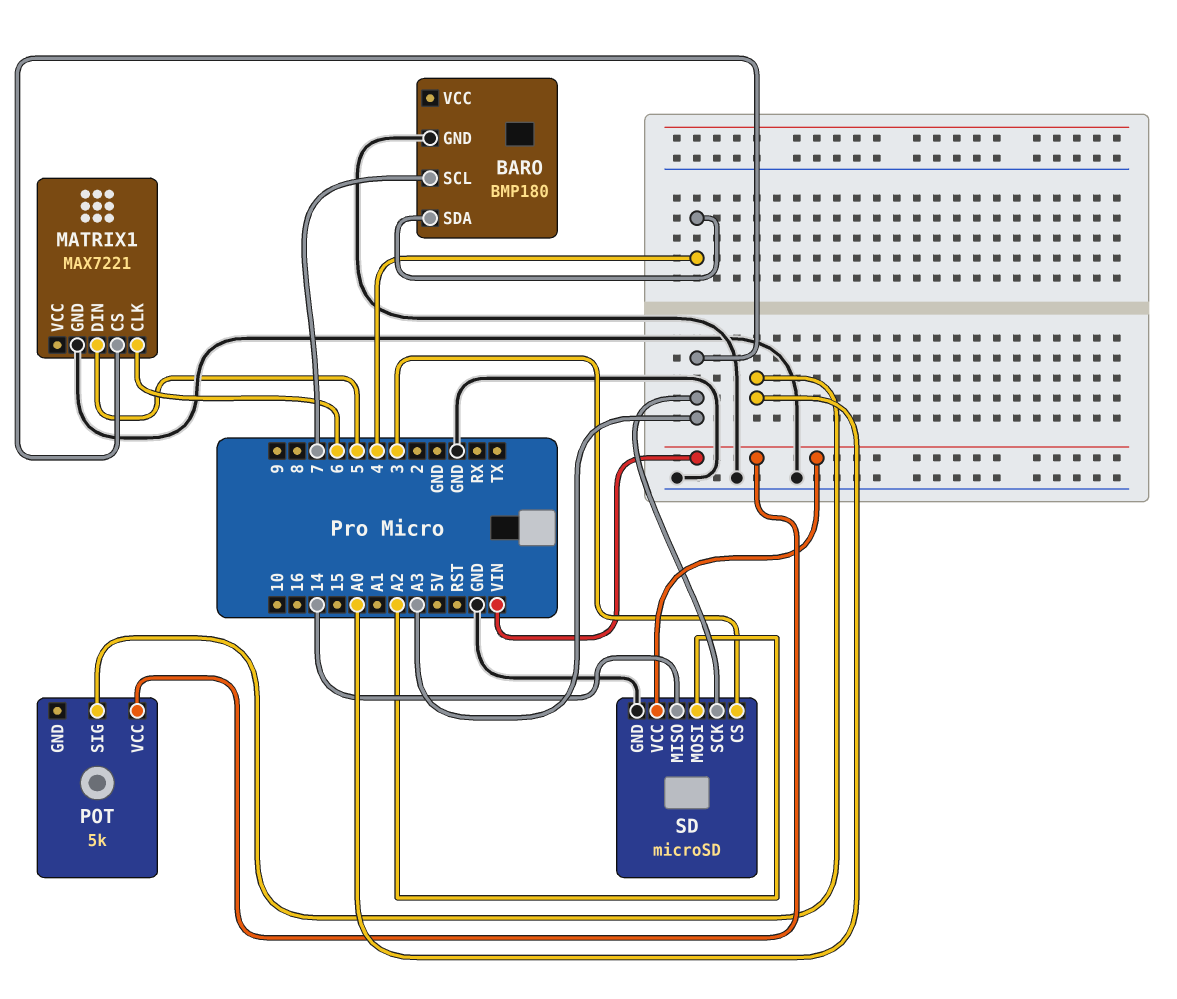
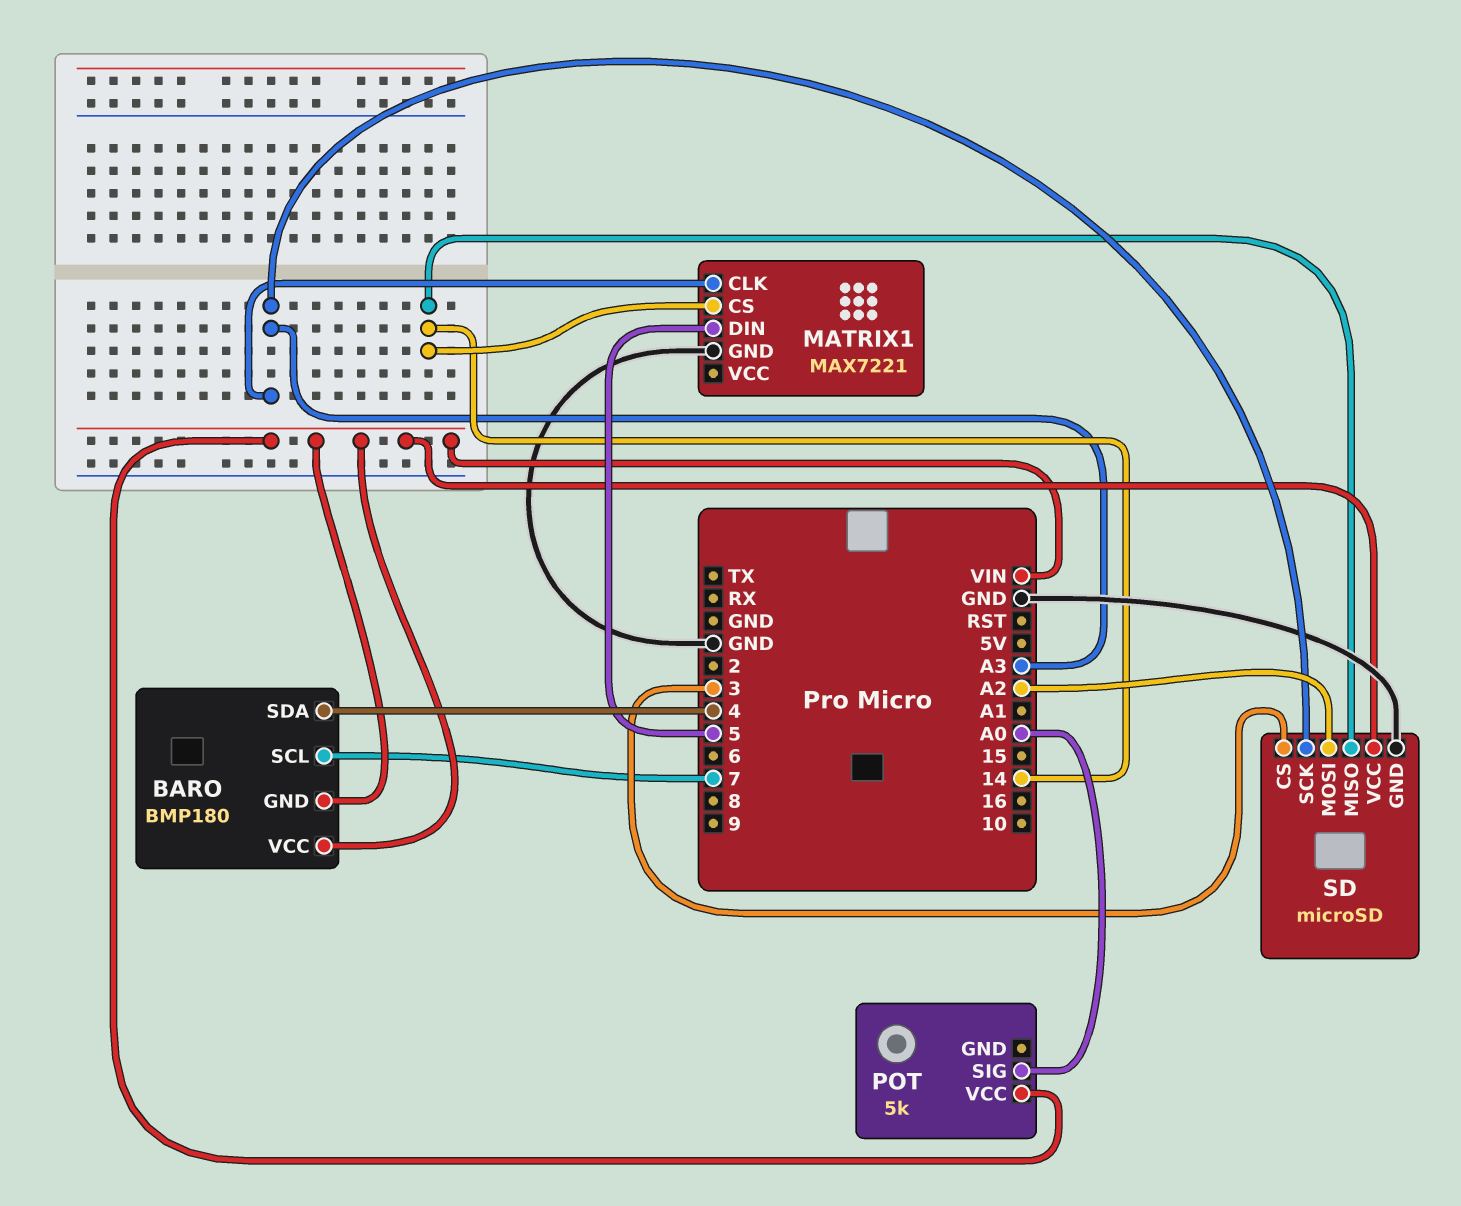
BARO pin GND: GND -> VIN
BARO pin VCC: none -> VIN
MATRIX1 pin CLK: 6 -> A3
MATRIX1 pin CS: A3 -> 14

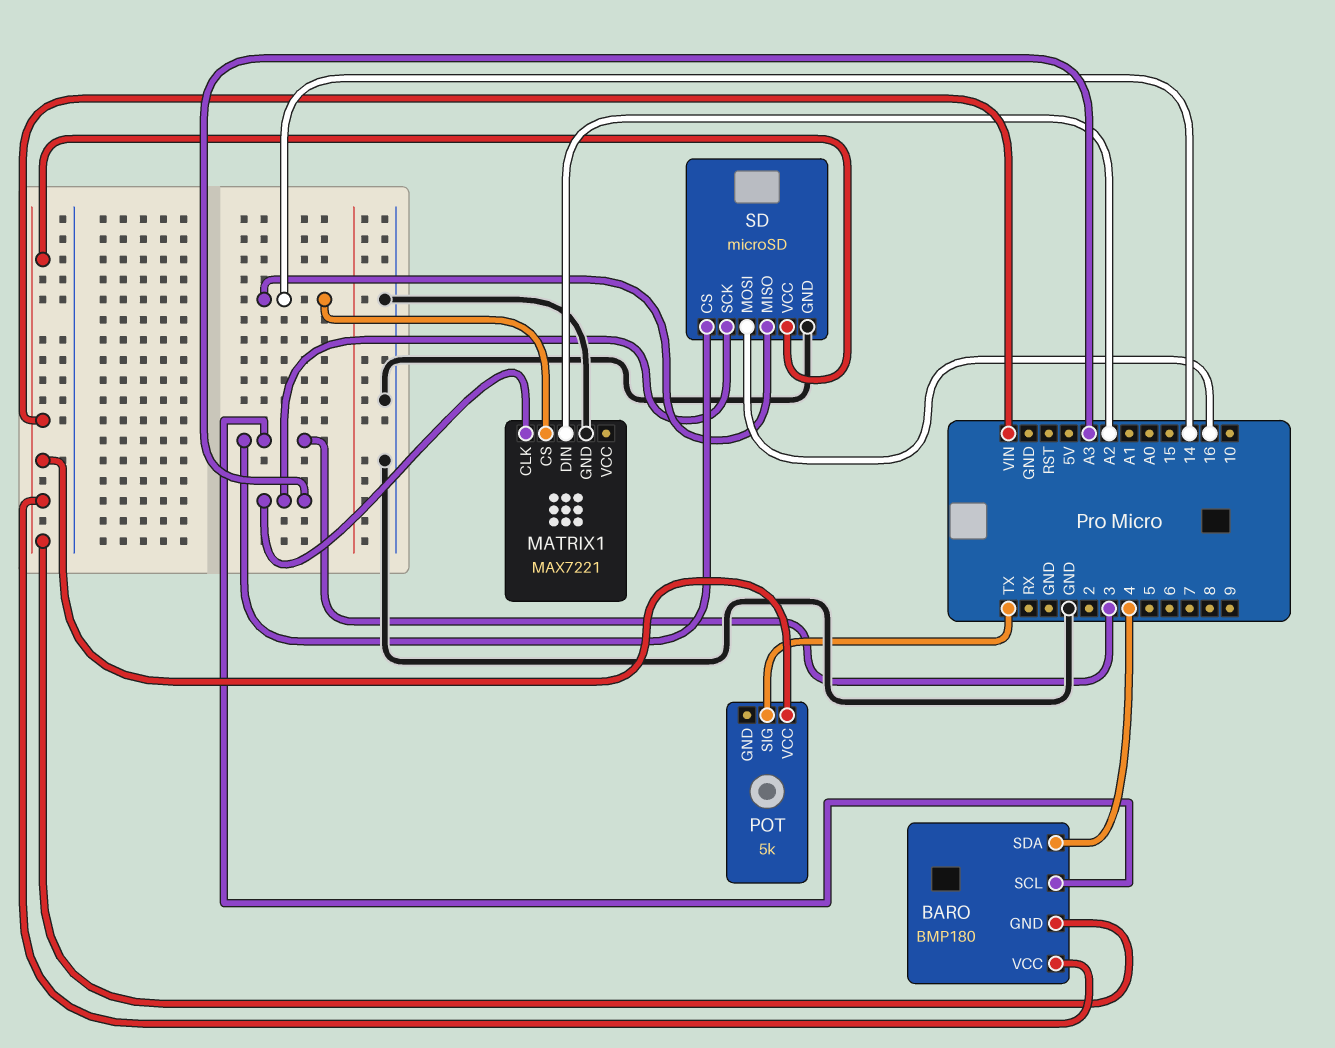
BARO pin SCL: 7 -> 3
MATRIX1 pin DIN: 5 -> A2
POT pin SIG: A0 -> TX
SD pin MOSI: A2 -> 16

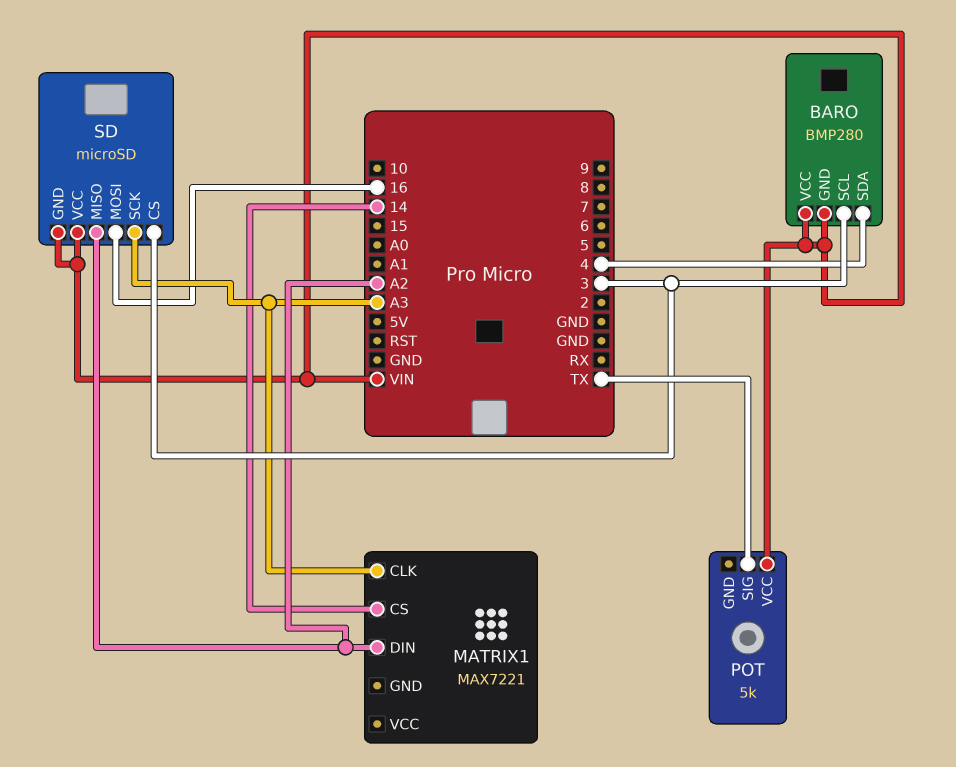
BARO: BMP180 -> BMP280
MATRIX1 pin GND: GND -> none
SD pin GND: GND -> VIN
SD pin MISO: 14 -> A2

